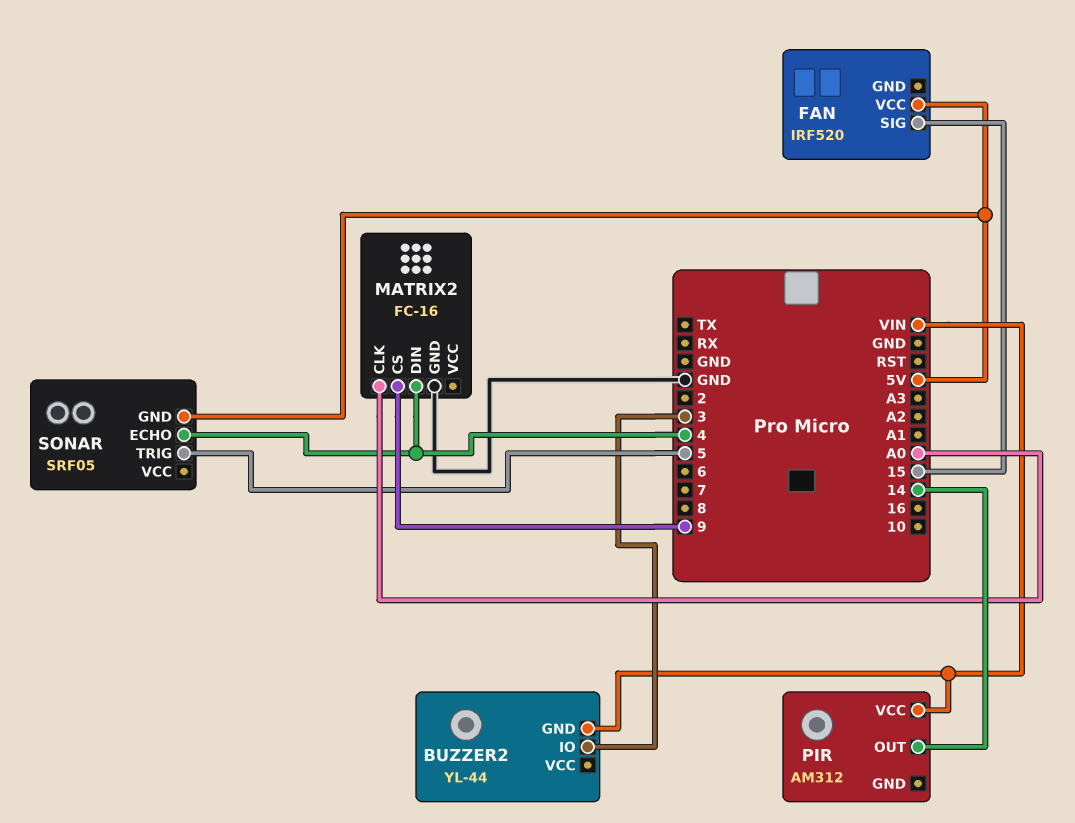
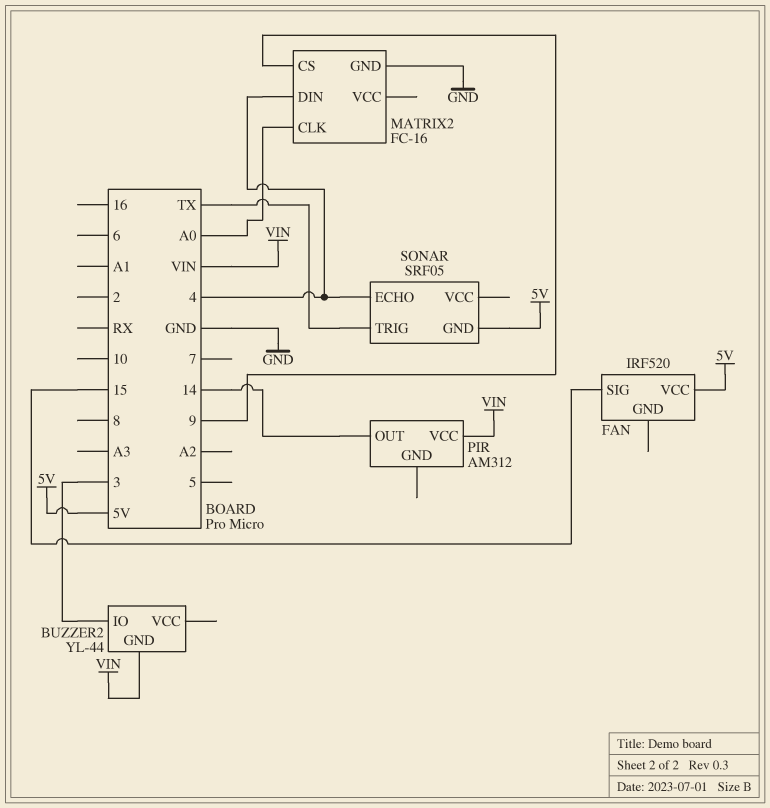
SONAR pin TRIG: 5 -> TX

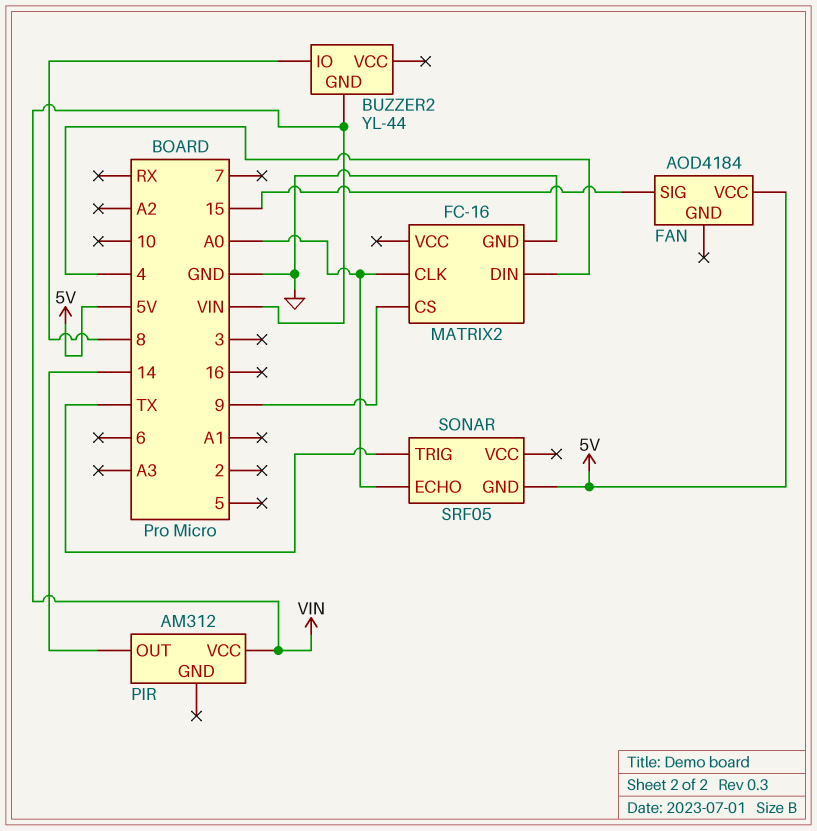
BUZZER2 pin IO: 3 -> 8
FAN: IRF520 -> AOD4184
SONAR pin ECHO: 4 -> A0

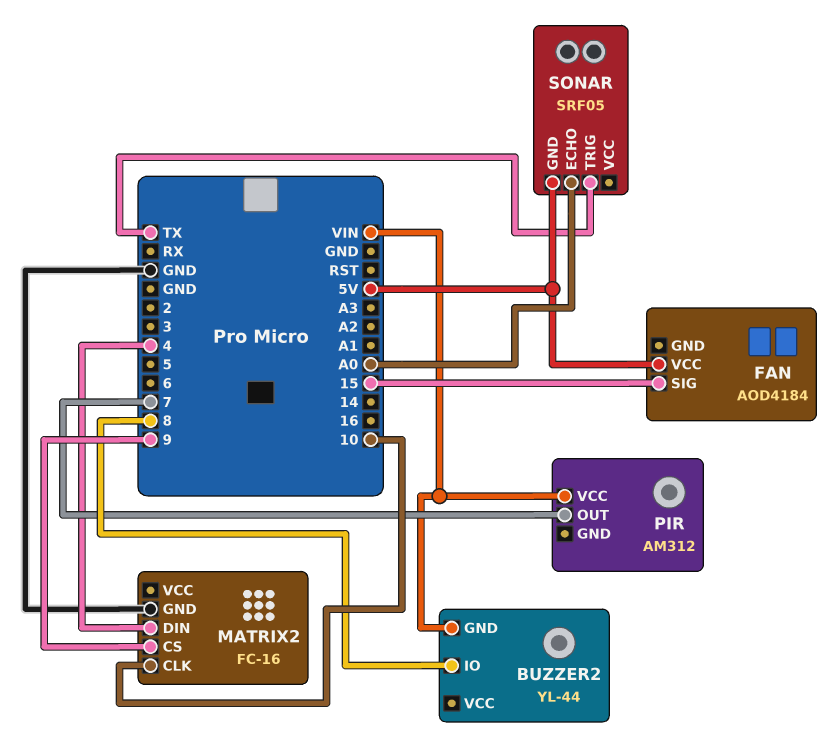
MATRIX2 pin CLK: A0 -> 10
PIR pin OUT: 14 -> 7

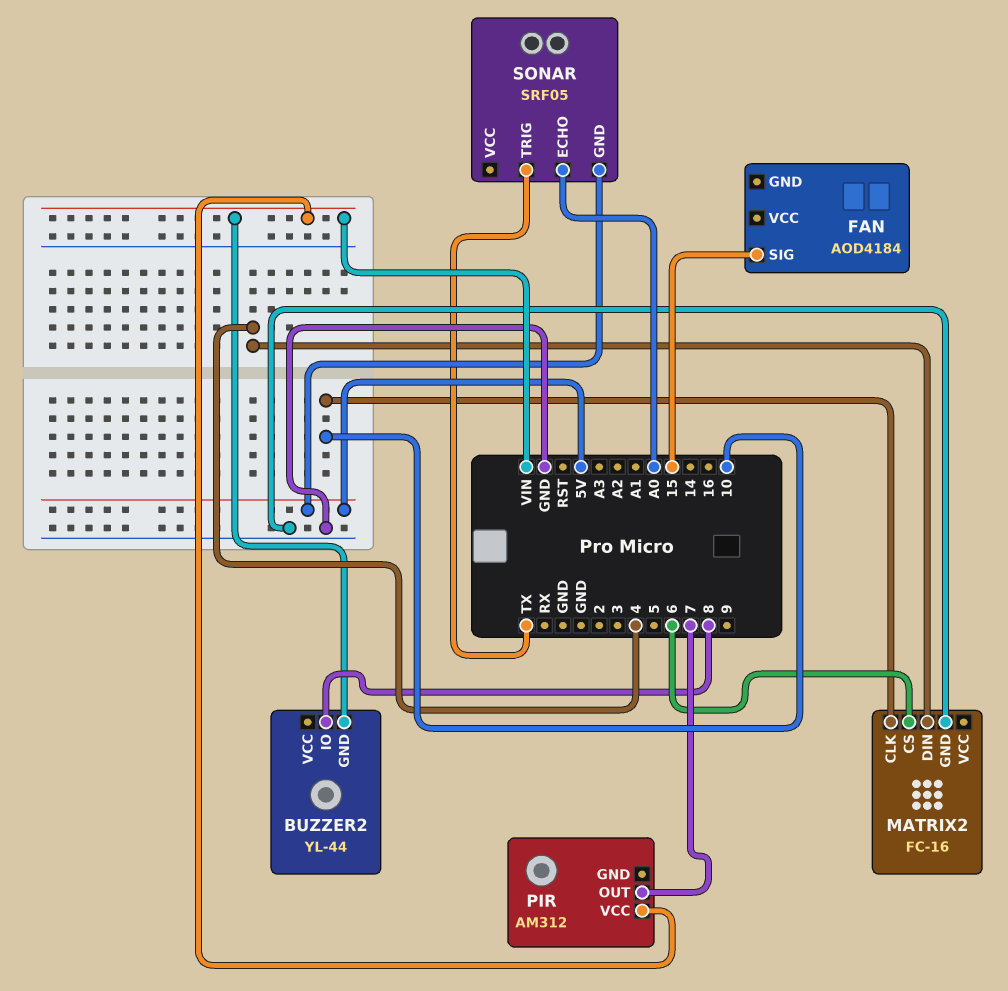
FAN pin VCC: 5V -> none
MATRIX2 pin CS: 9 -> 6

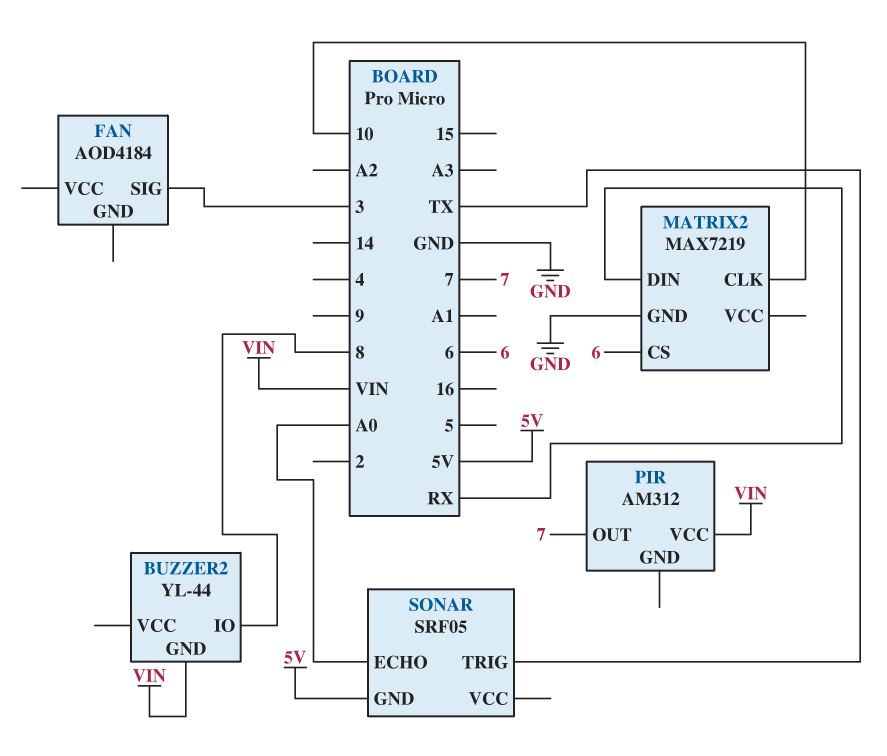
FAN pin SIG: 15 -> 3
MATRIX2: FC-16 -> MAX7219
MATRIX2 pin DIN: 4 -> RX

